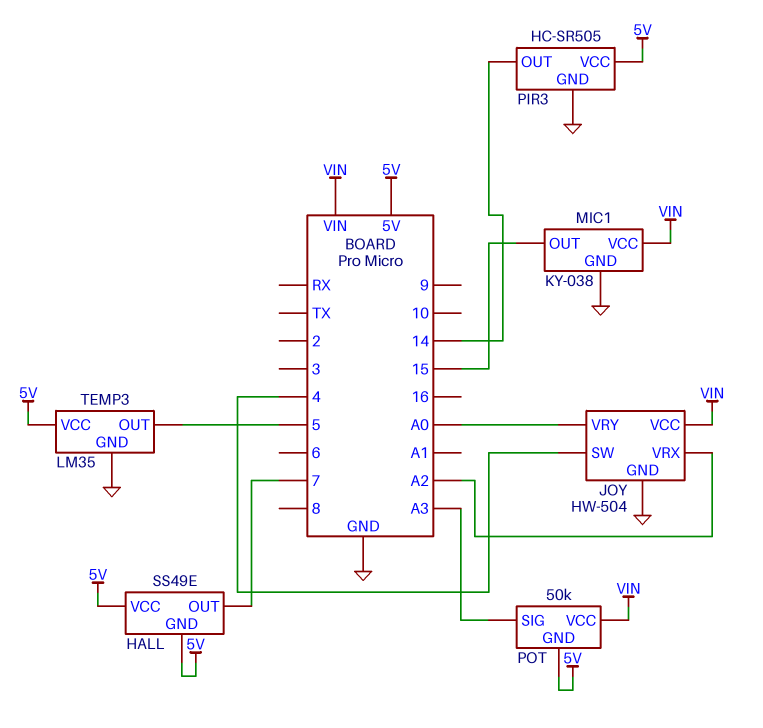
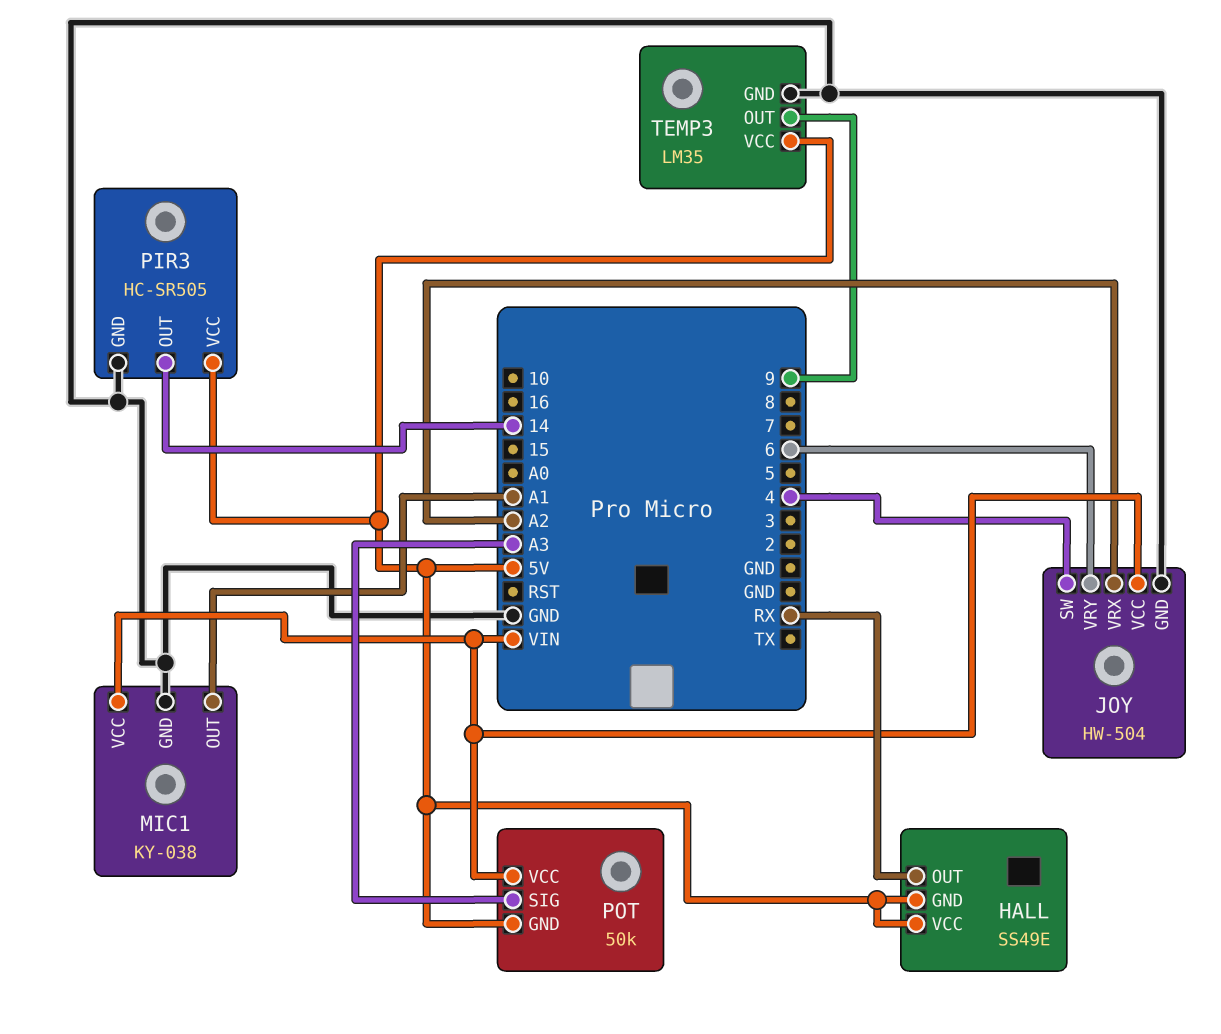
HALL pin OUT: 7 -> RX
JOY pin VRY: A0 -> 6
MIC1 pin OUT: 15 -> A1
TEMP3 pin OUT: 5 -> 9

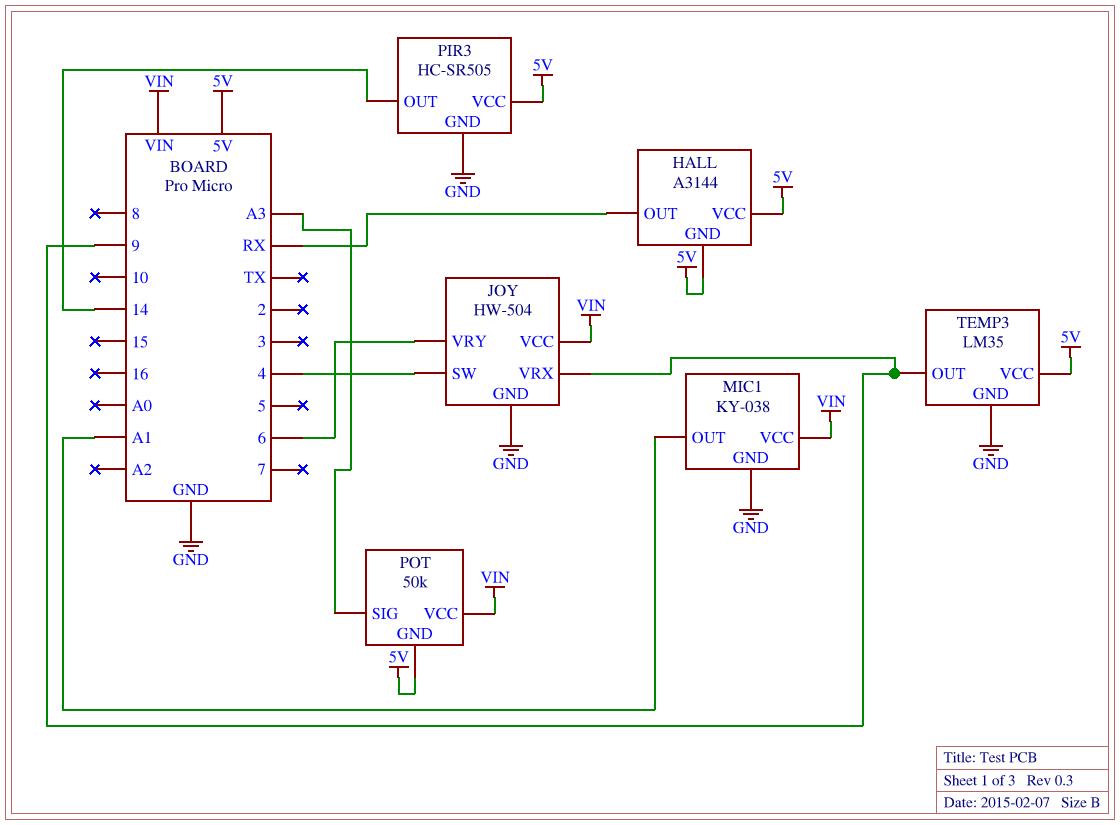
HALL: SS49E -> A3144
JOY pin VRX: A2 -> 9

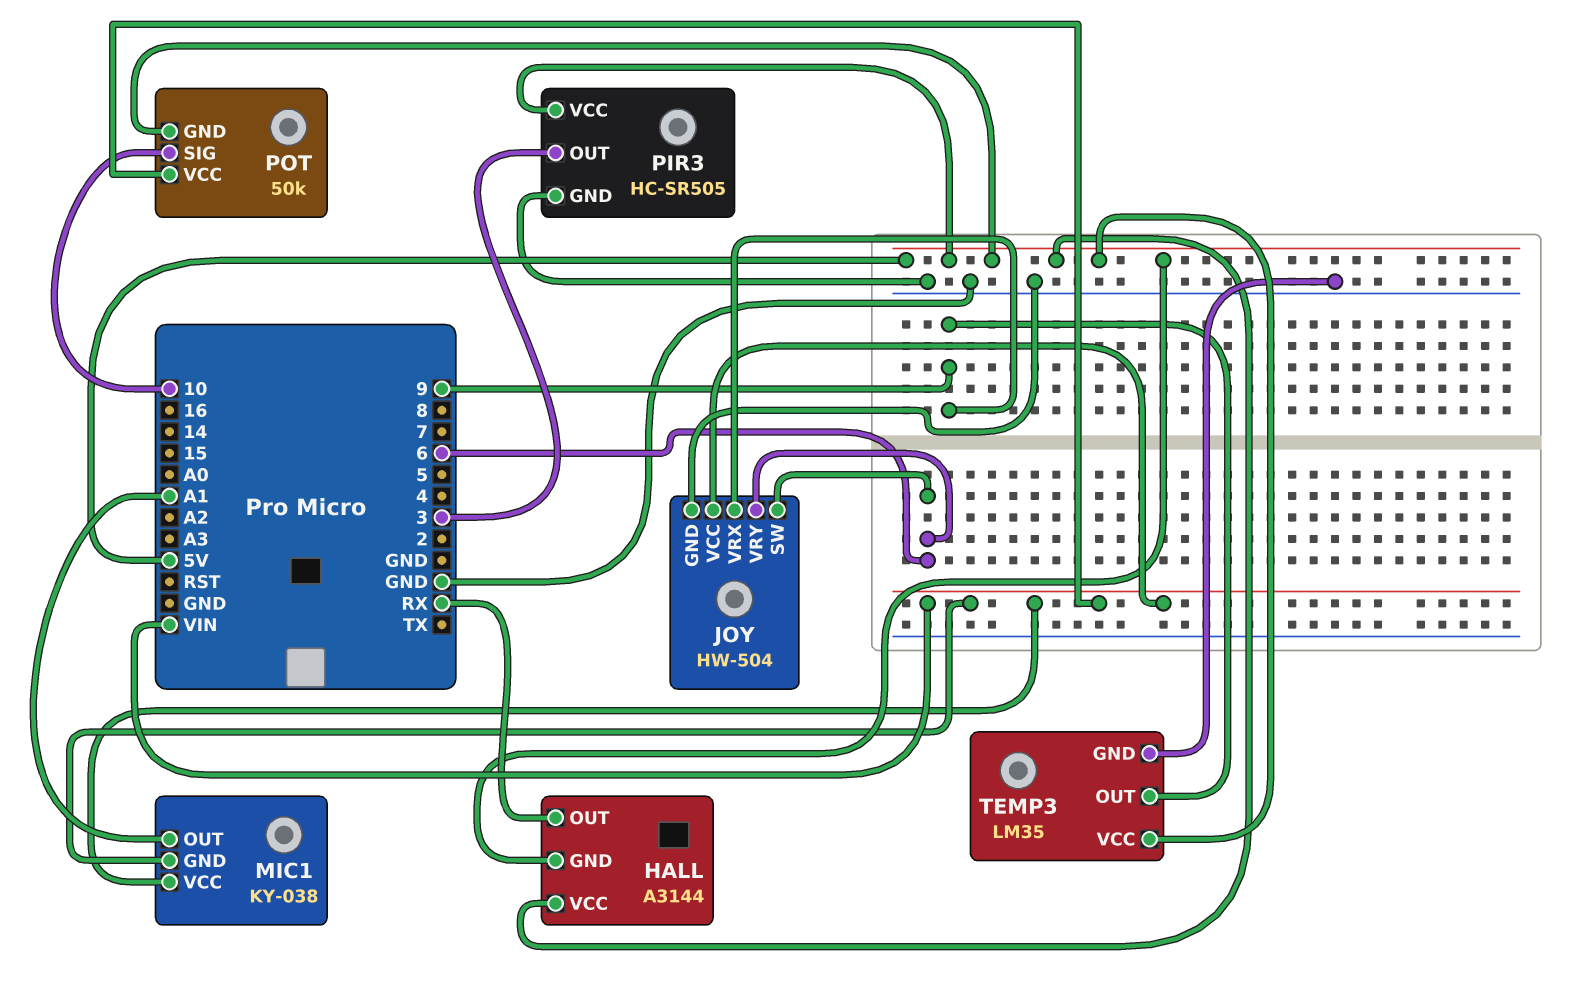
JOY pin SW: 4 -> 6
MIC1 pin GND: GND -> VIN
PIR3 pin OUT: 14 -> 3
POT pin SIG: A3 -> 10

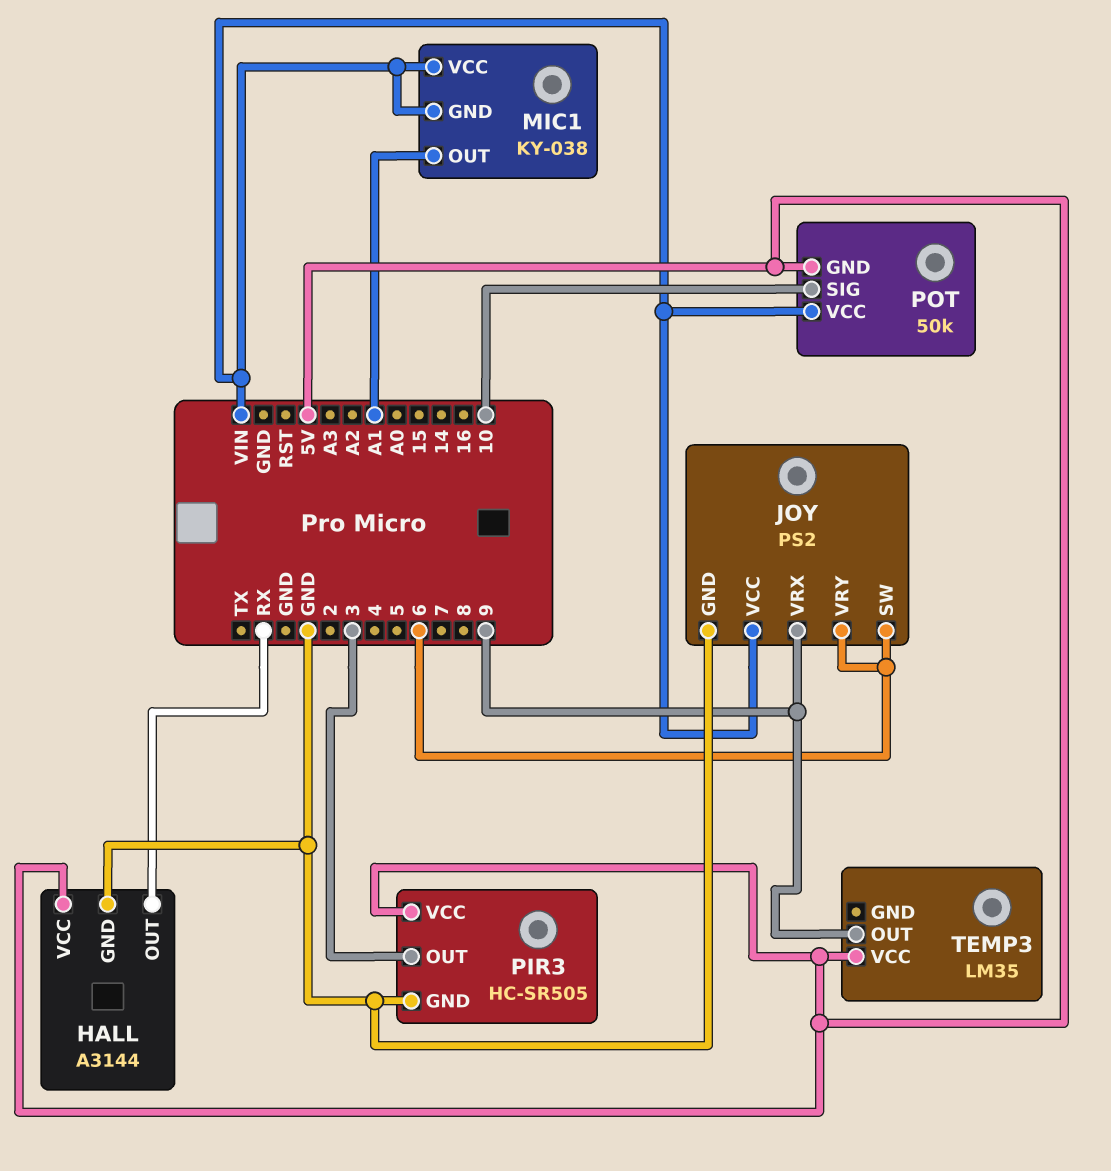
HALL pin GND: 5V -> GND
JOY: HW-504 -> PS2
TEMP3 pin GND: GND -> none

